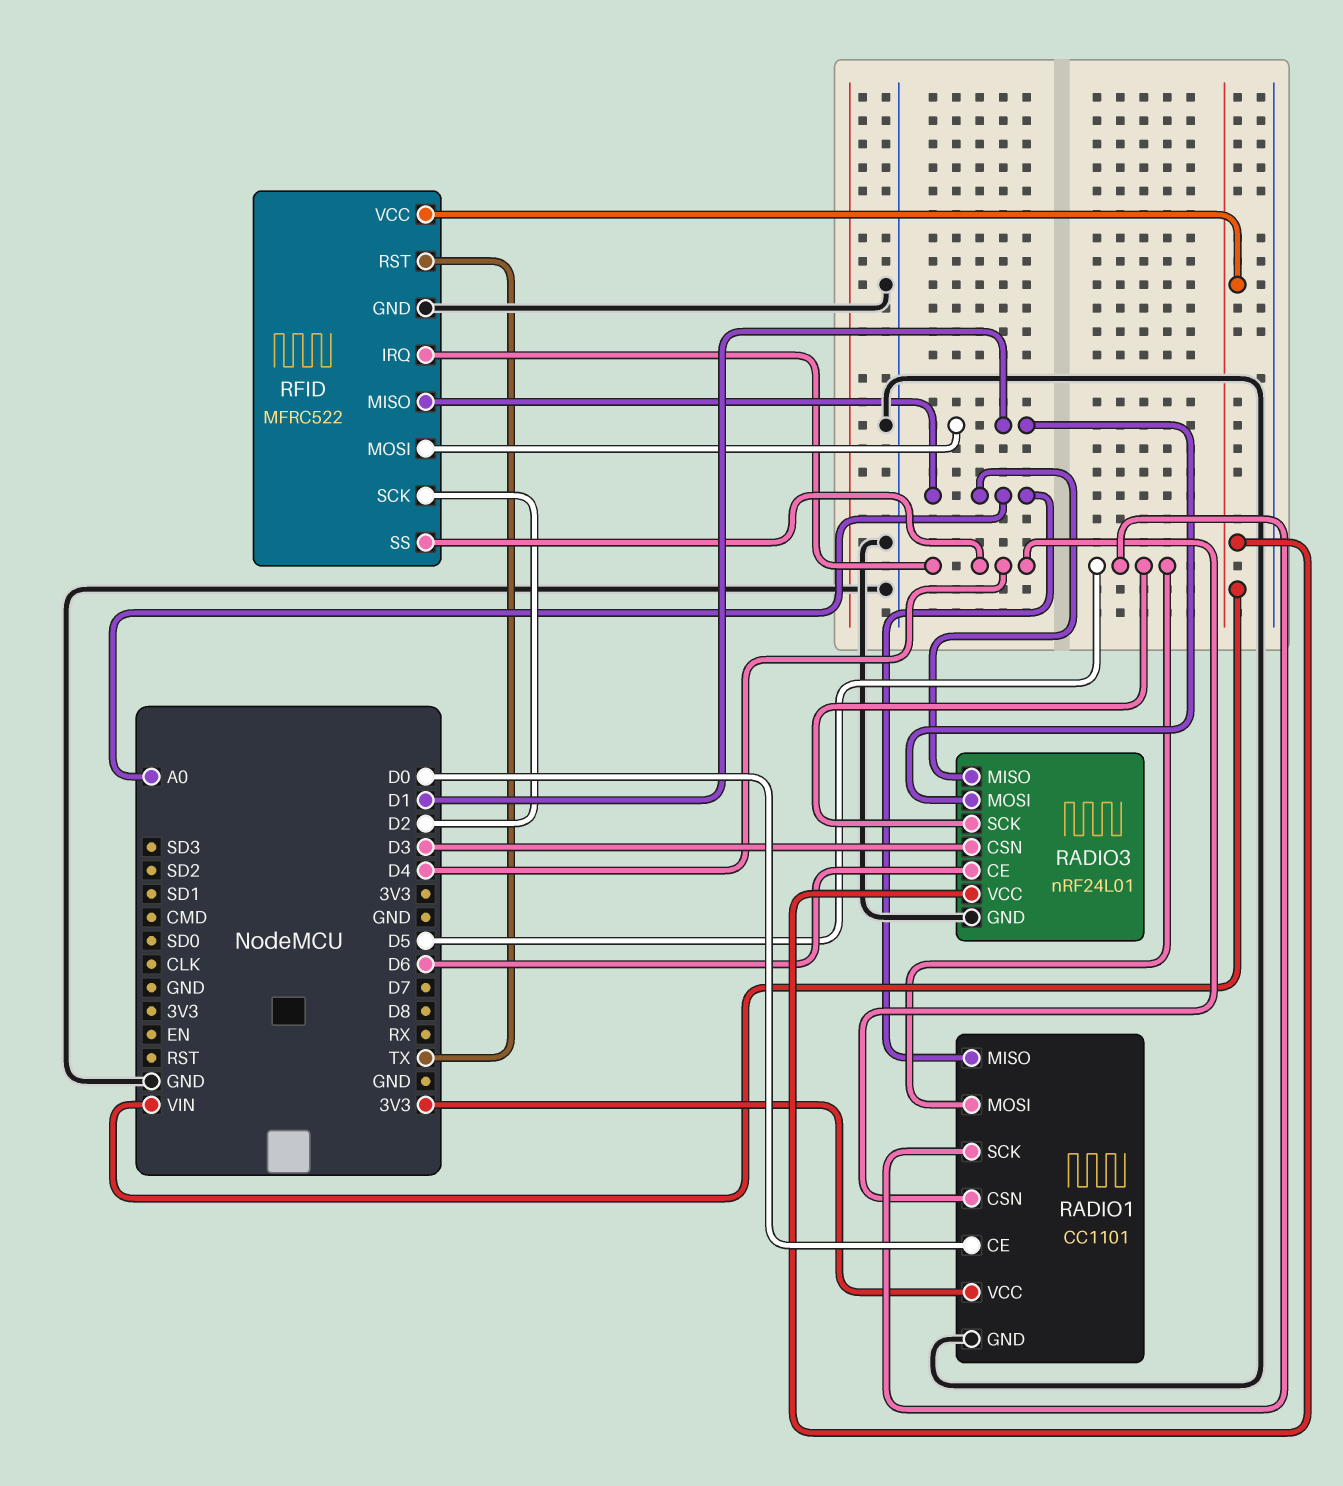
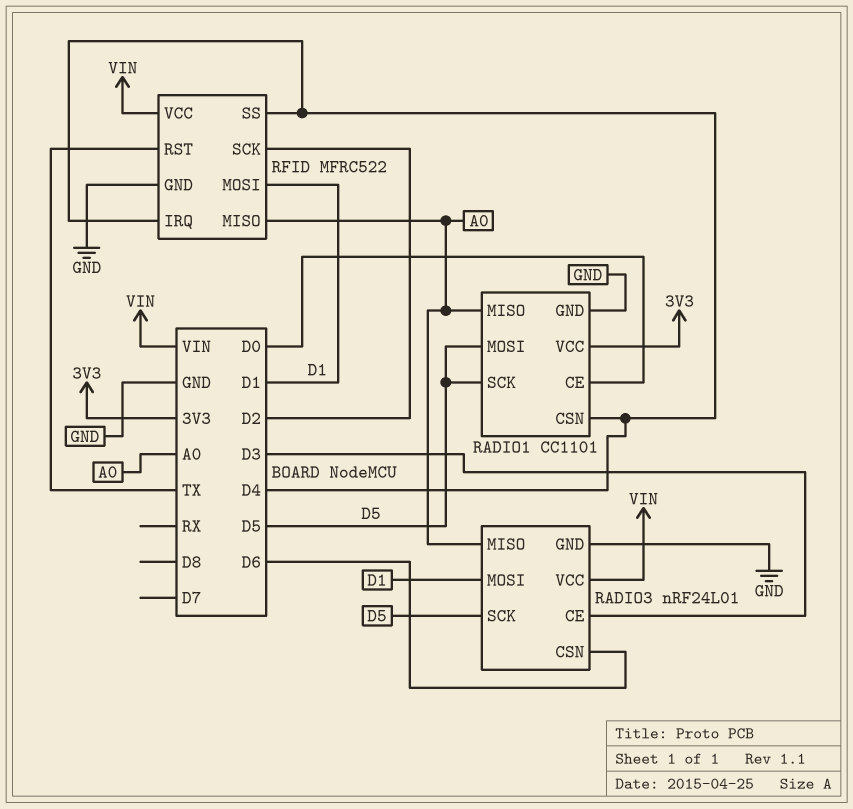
RADIO3 pin CE: D6 -> D3
RADIO3 pin CSN: D3 -> D6

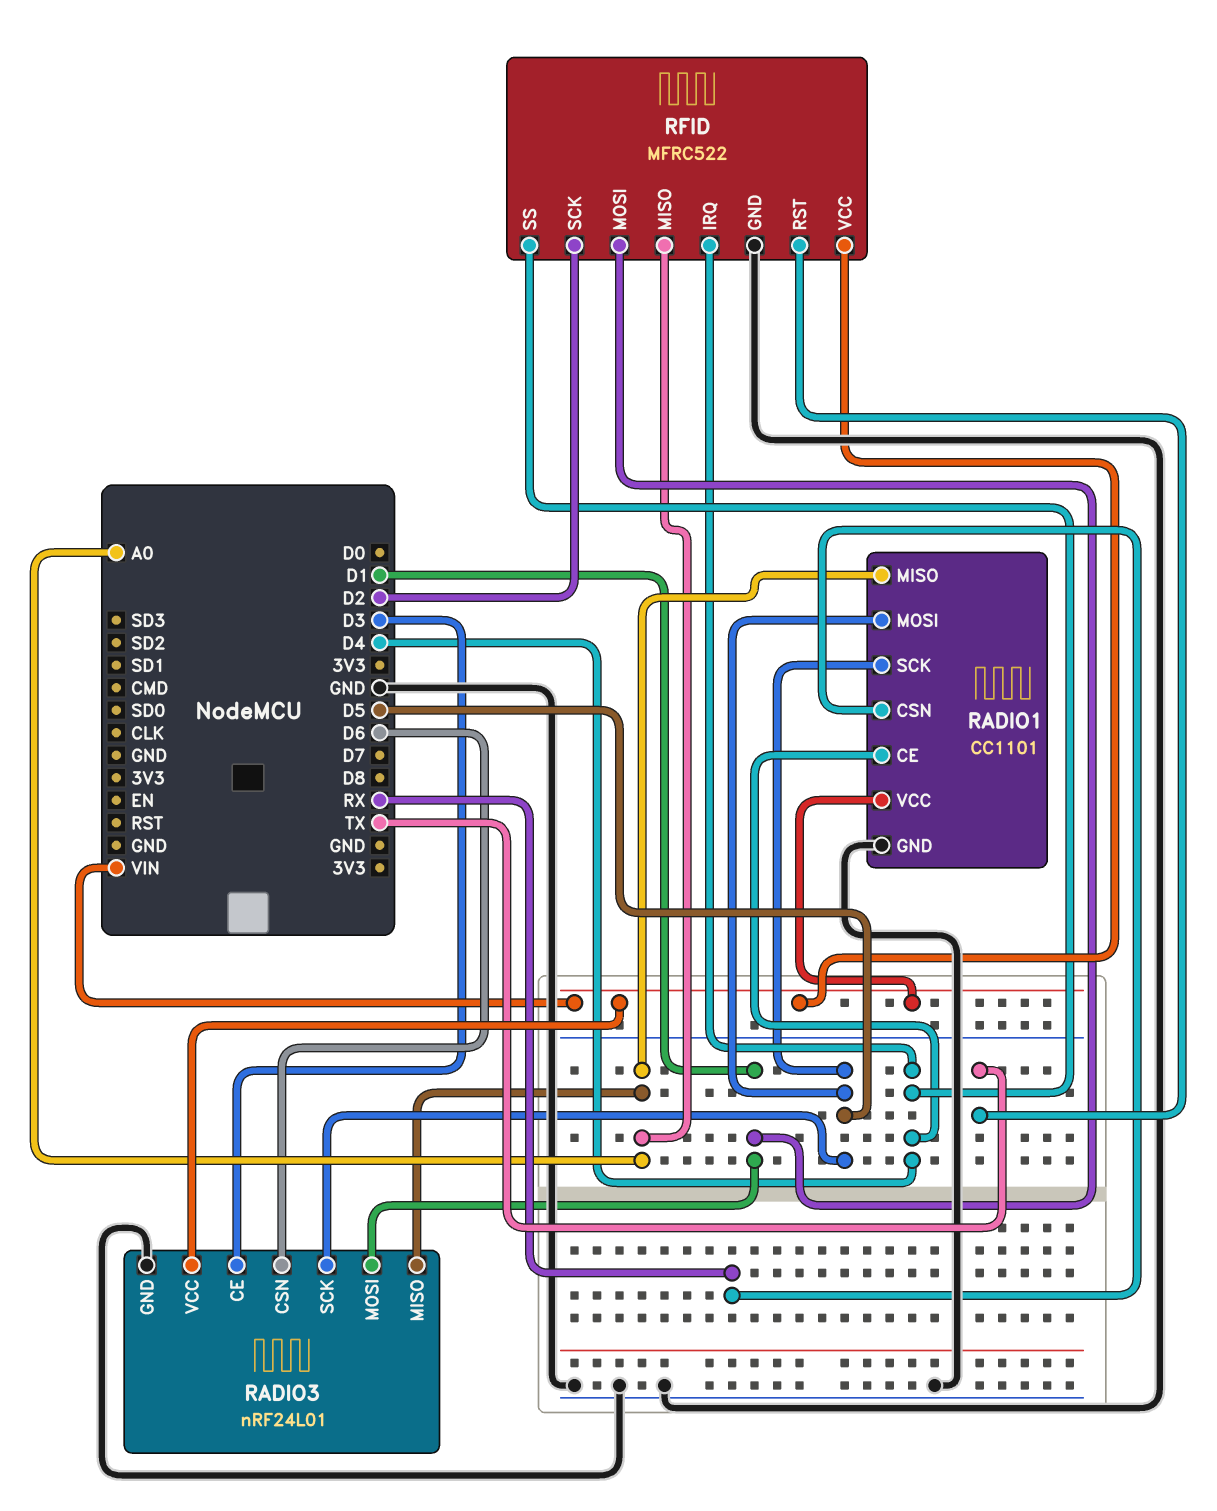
RADIO1 pin CE: D0 -> D4
RADIO1 pin CSN: D4 -> RX
RADIO1 pin VCC: 3V3 -> VIN

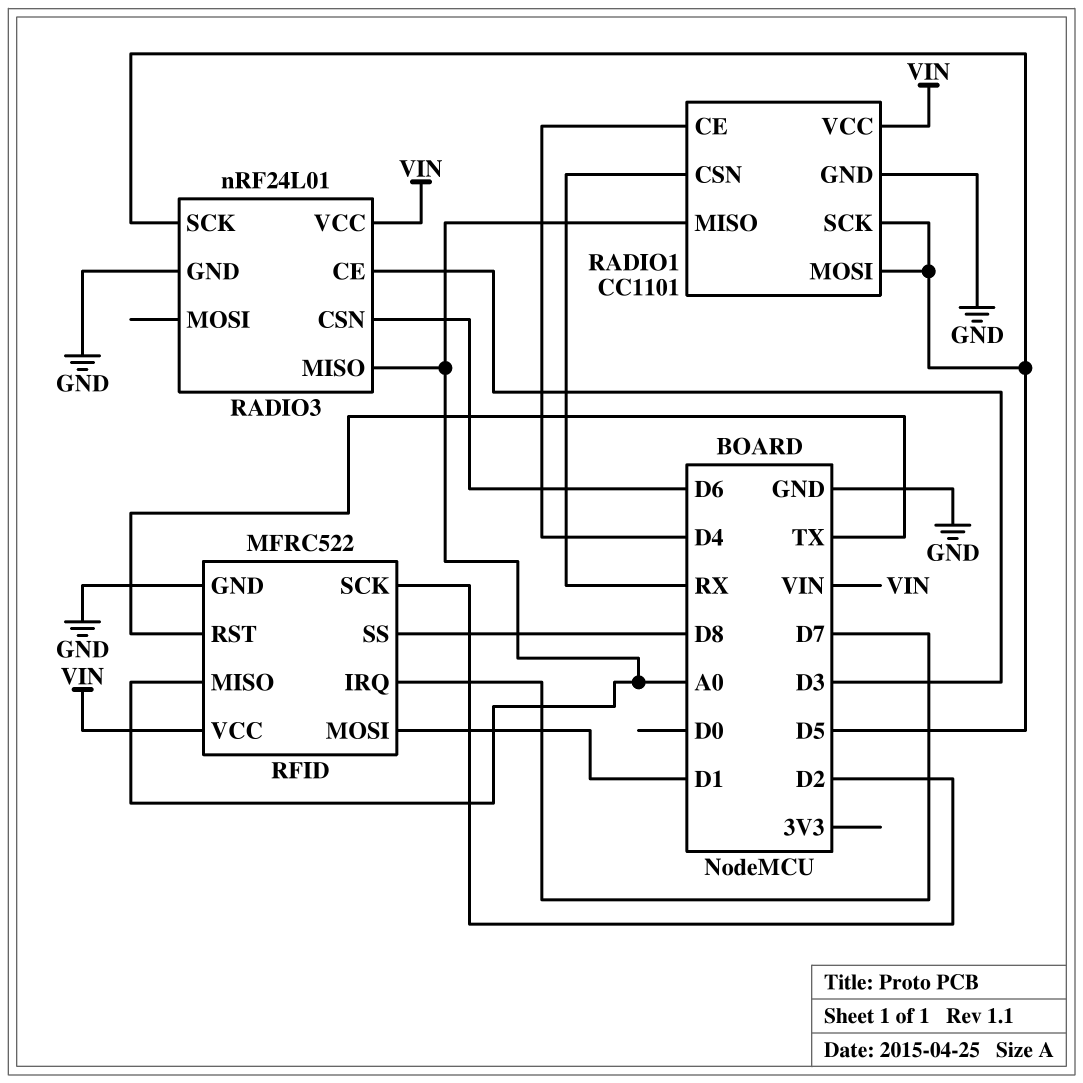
RADIO3 pin MOSI: D1 -> none
RFID pin IRQ: D4 -> D7
RFID pin SS: D4 -> D8

